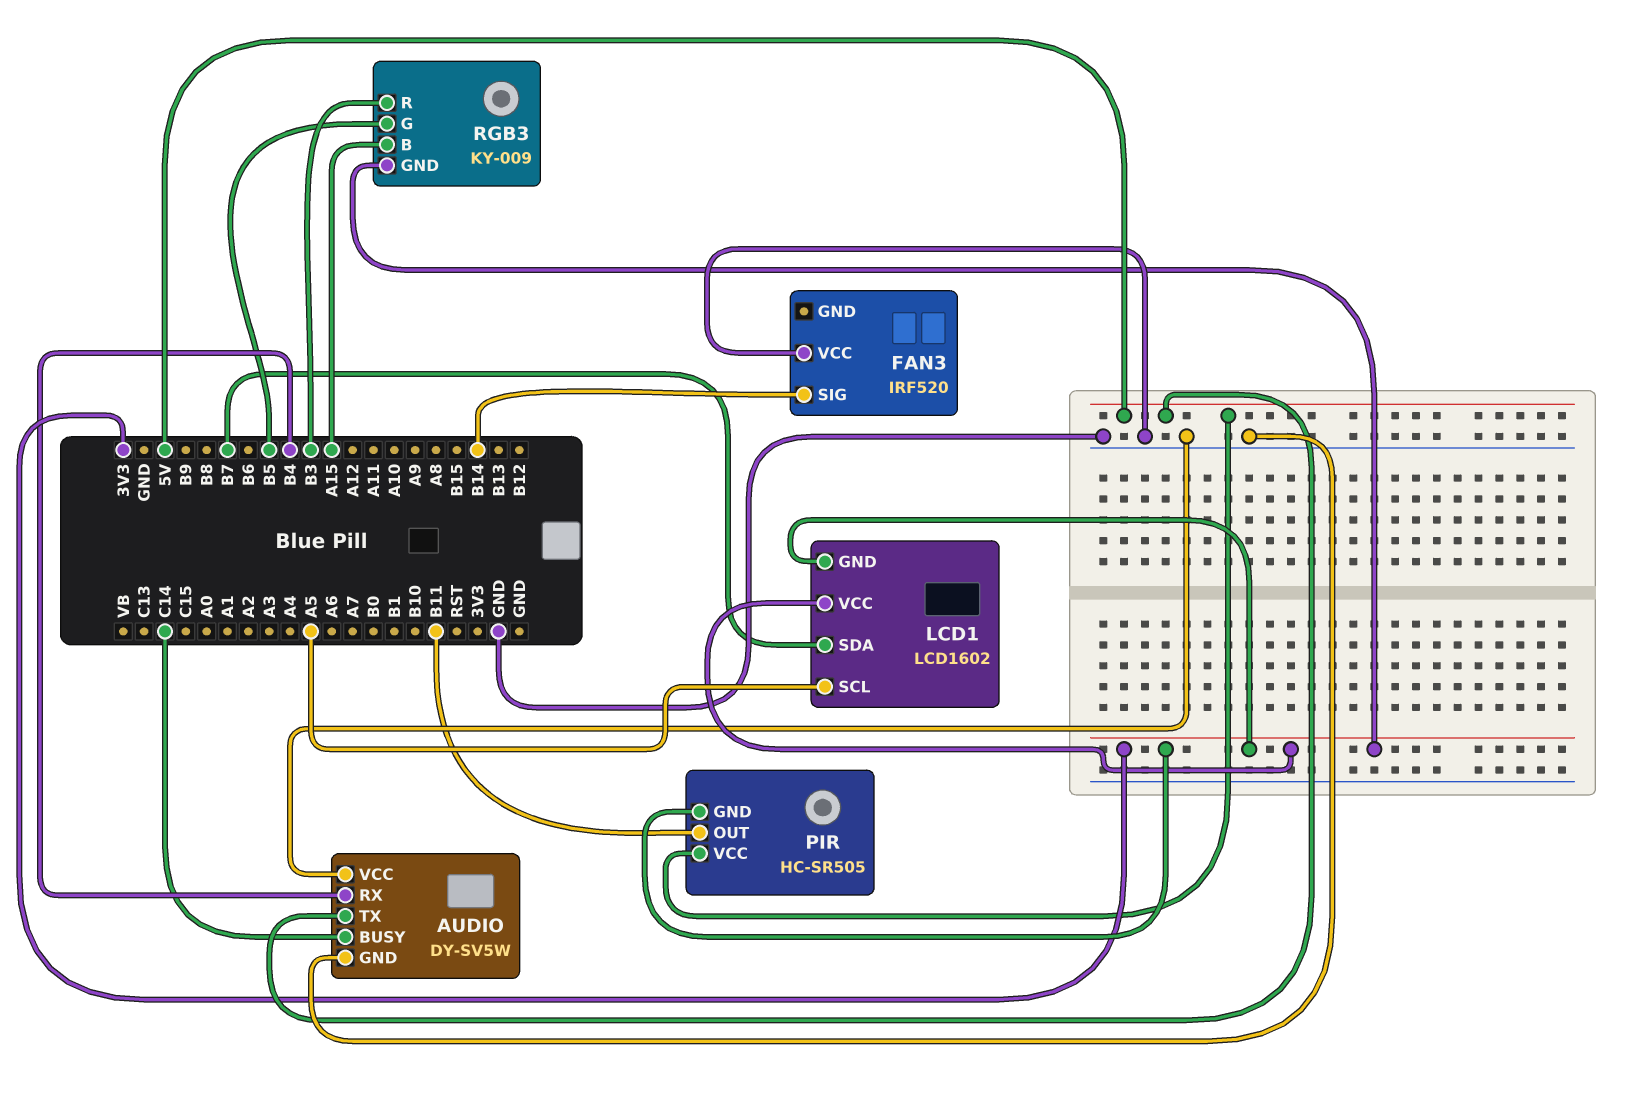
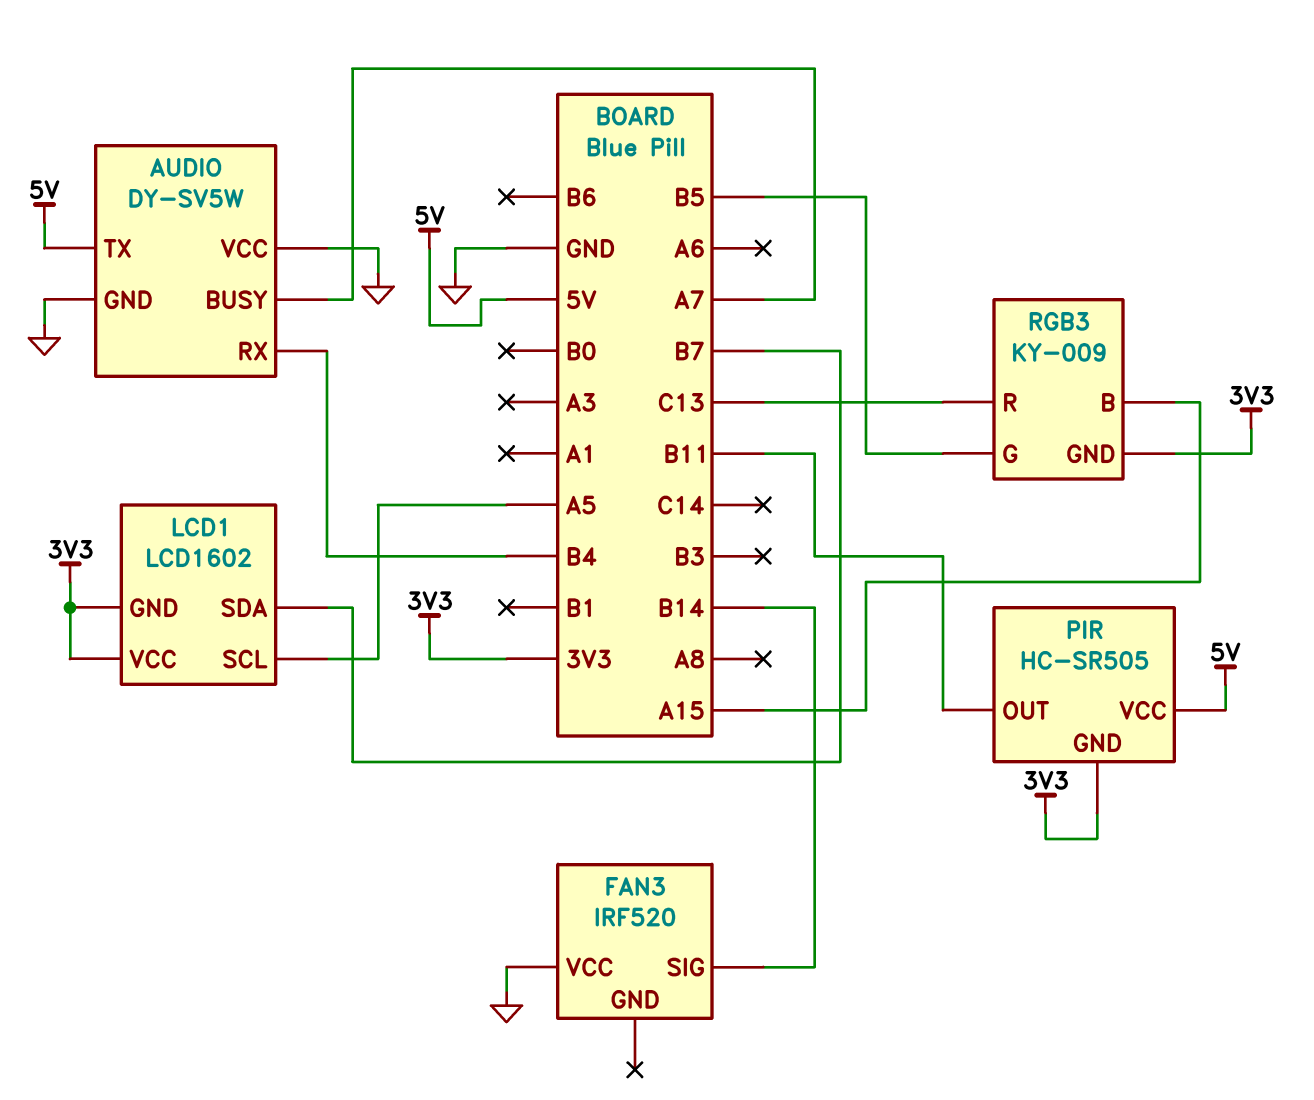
AUDIO pin BUSY: C14 -> A7
RGB3 pin R: B3 -> C13

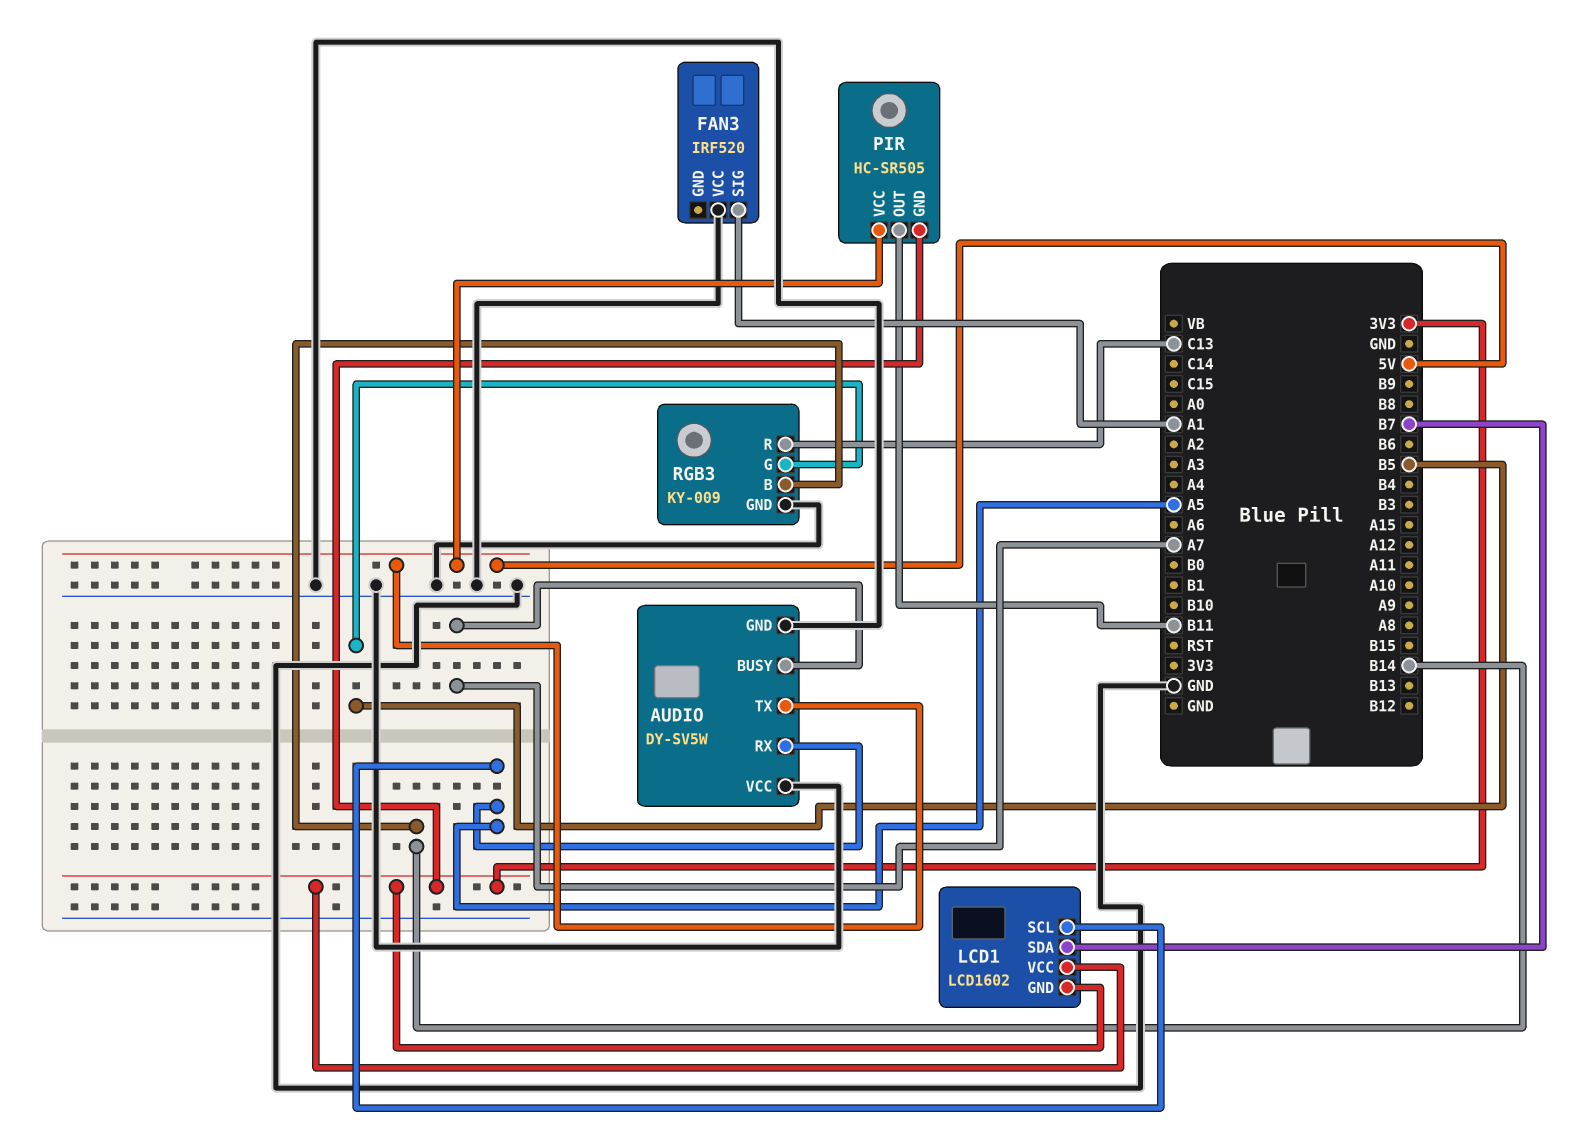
AUDIO pin RX: B4 -> A5
FAN3 pin SIG: B14 -> A1
RGB3 pin B: A15 -> B14
RGB3 pin GND: 3V3 -> GND

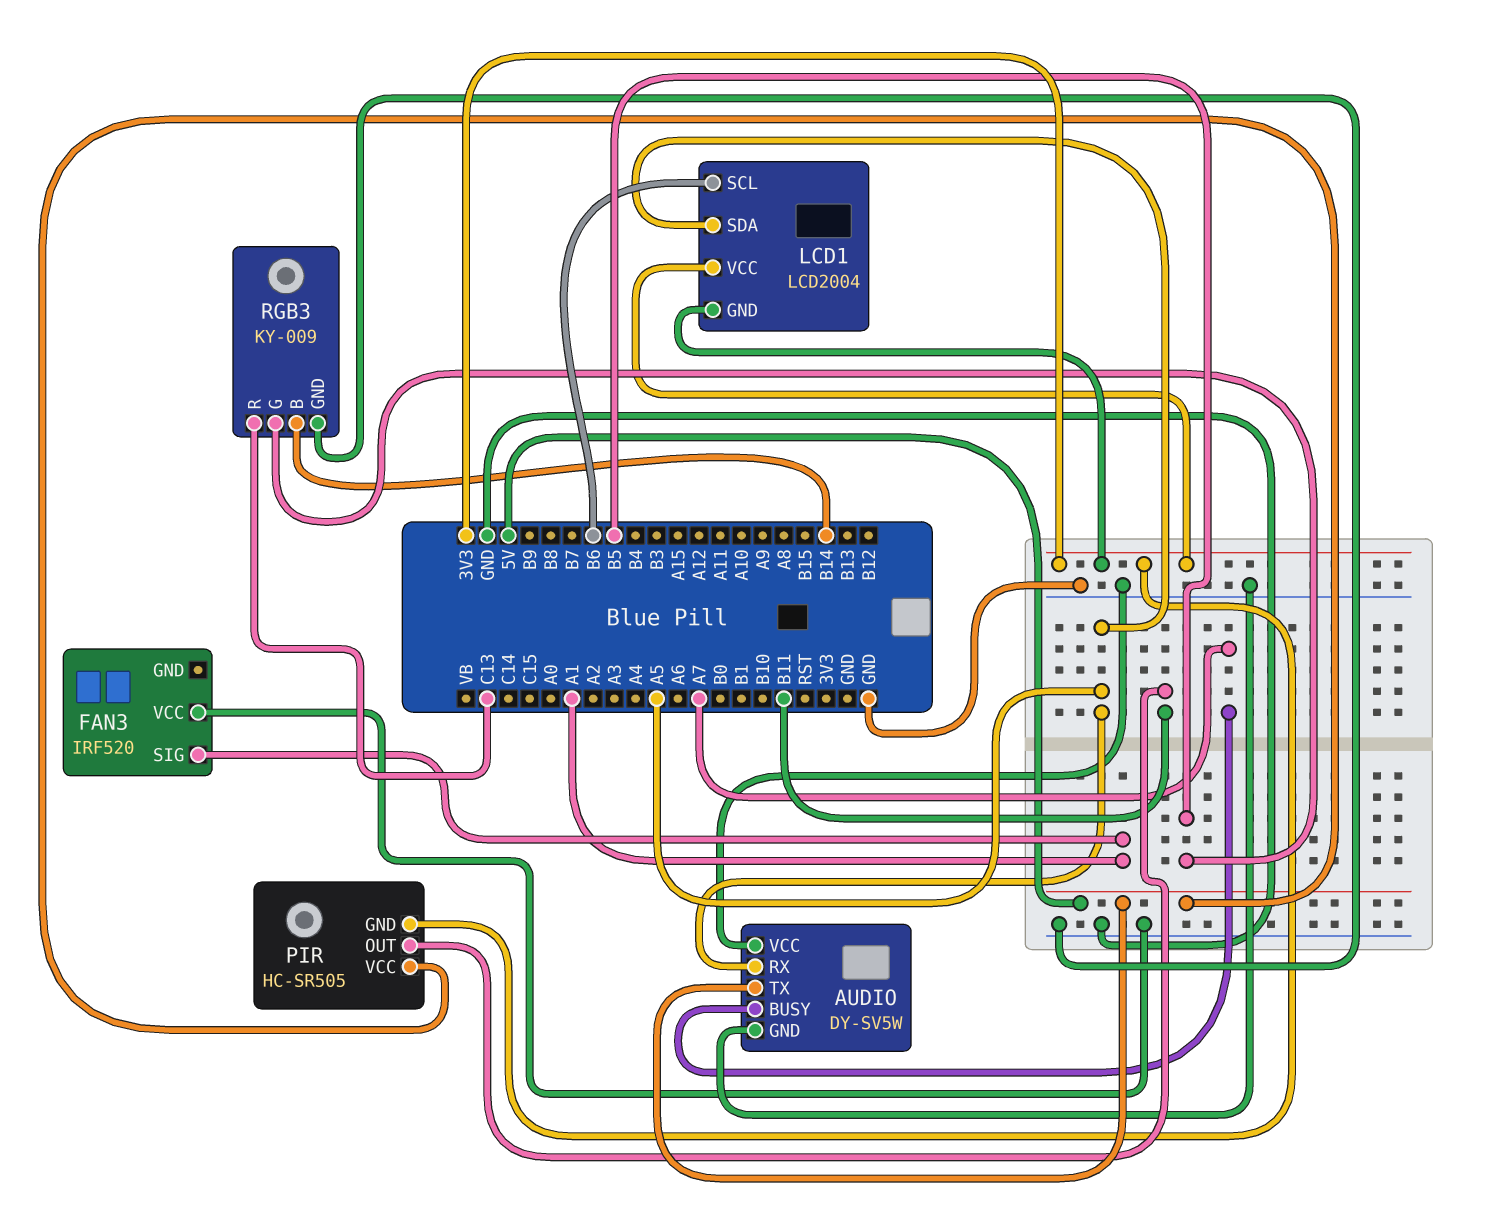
LCD1: LCD1602 -> LCD2004
LCD1 pin SCL: A5 -> B6
LCD1 pin SDA: B7 -> A5

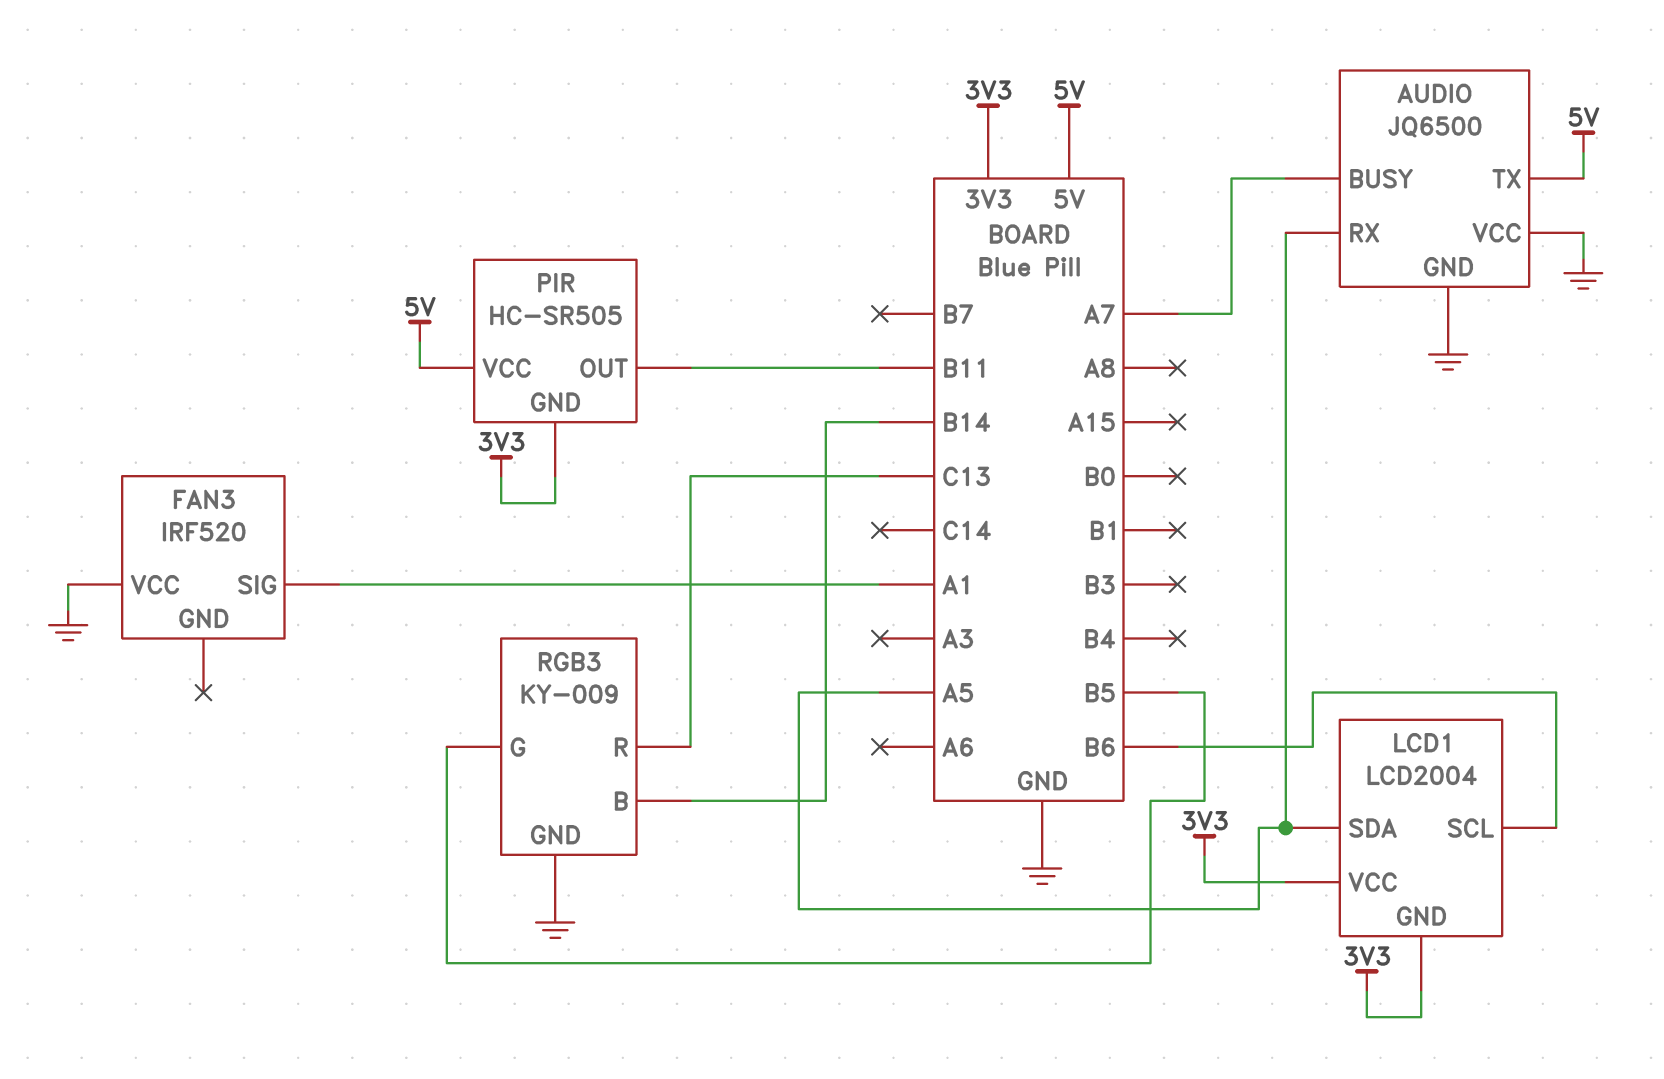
AUDIO: DY-SV5W -> JQ6500

